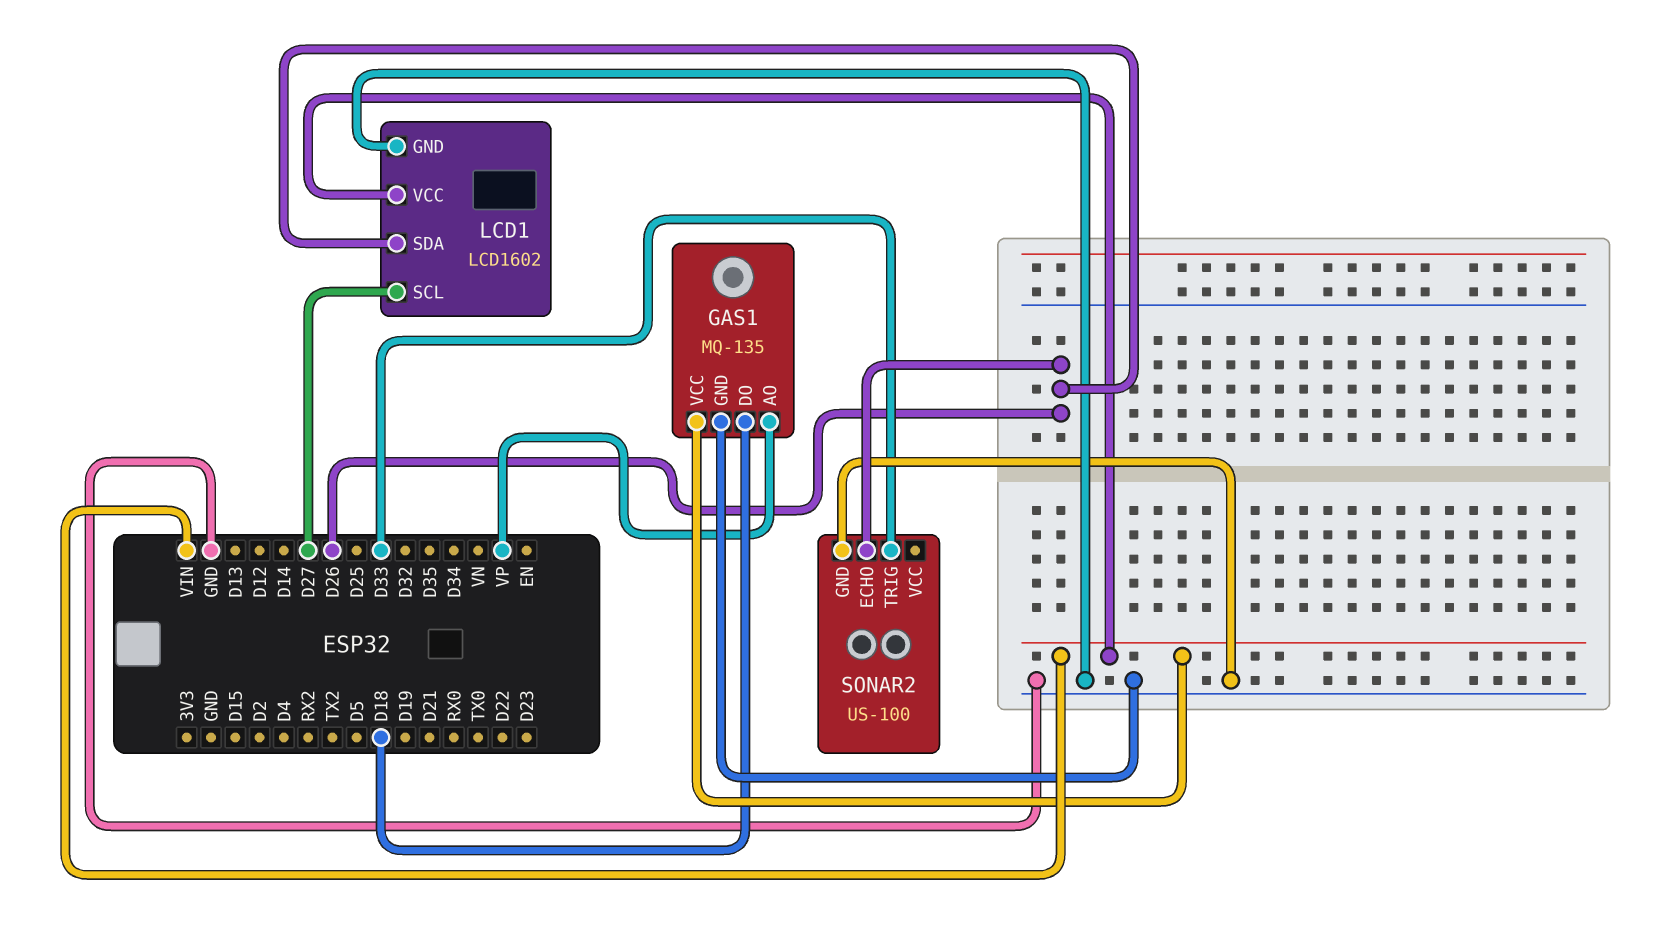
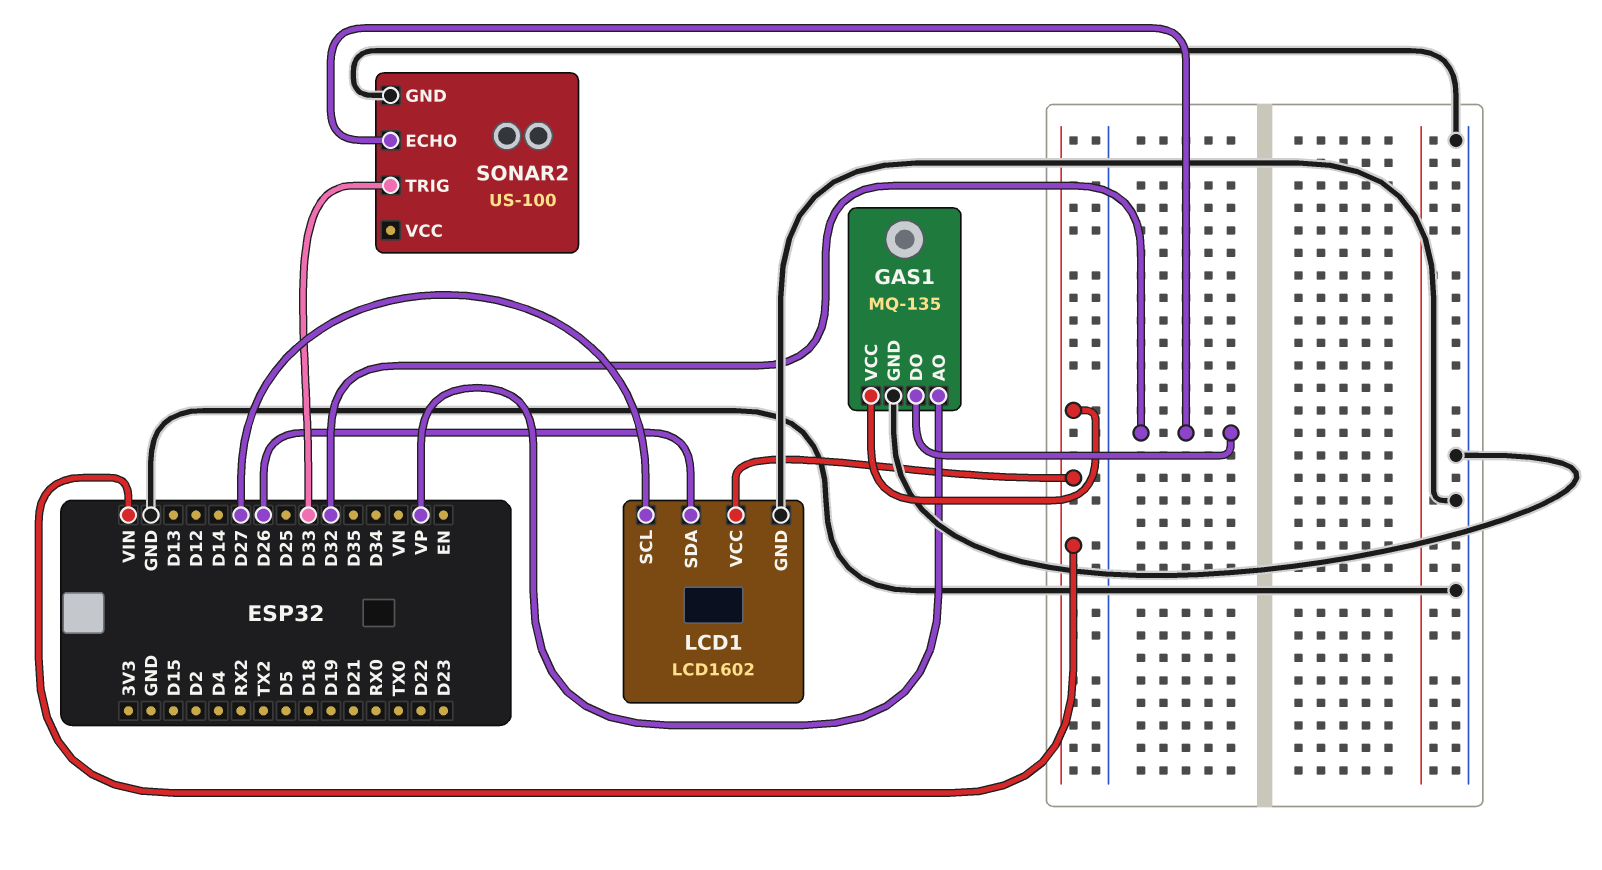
GAS1 pin DO: D18 -> D32
SONAR2 pin ECHO: D26 -> D32

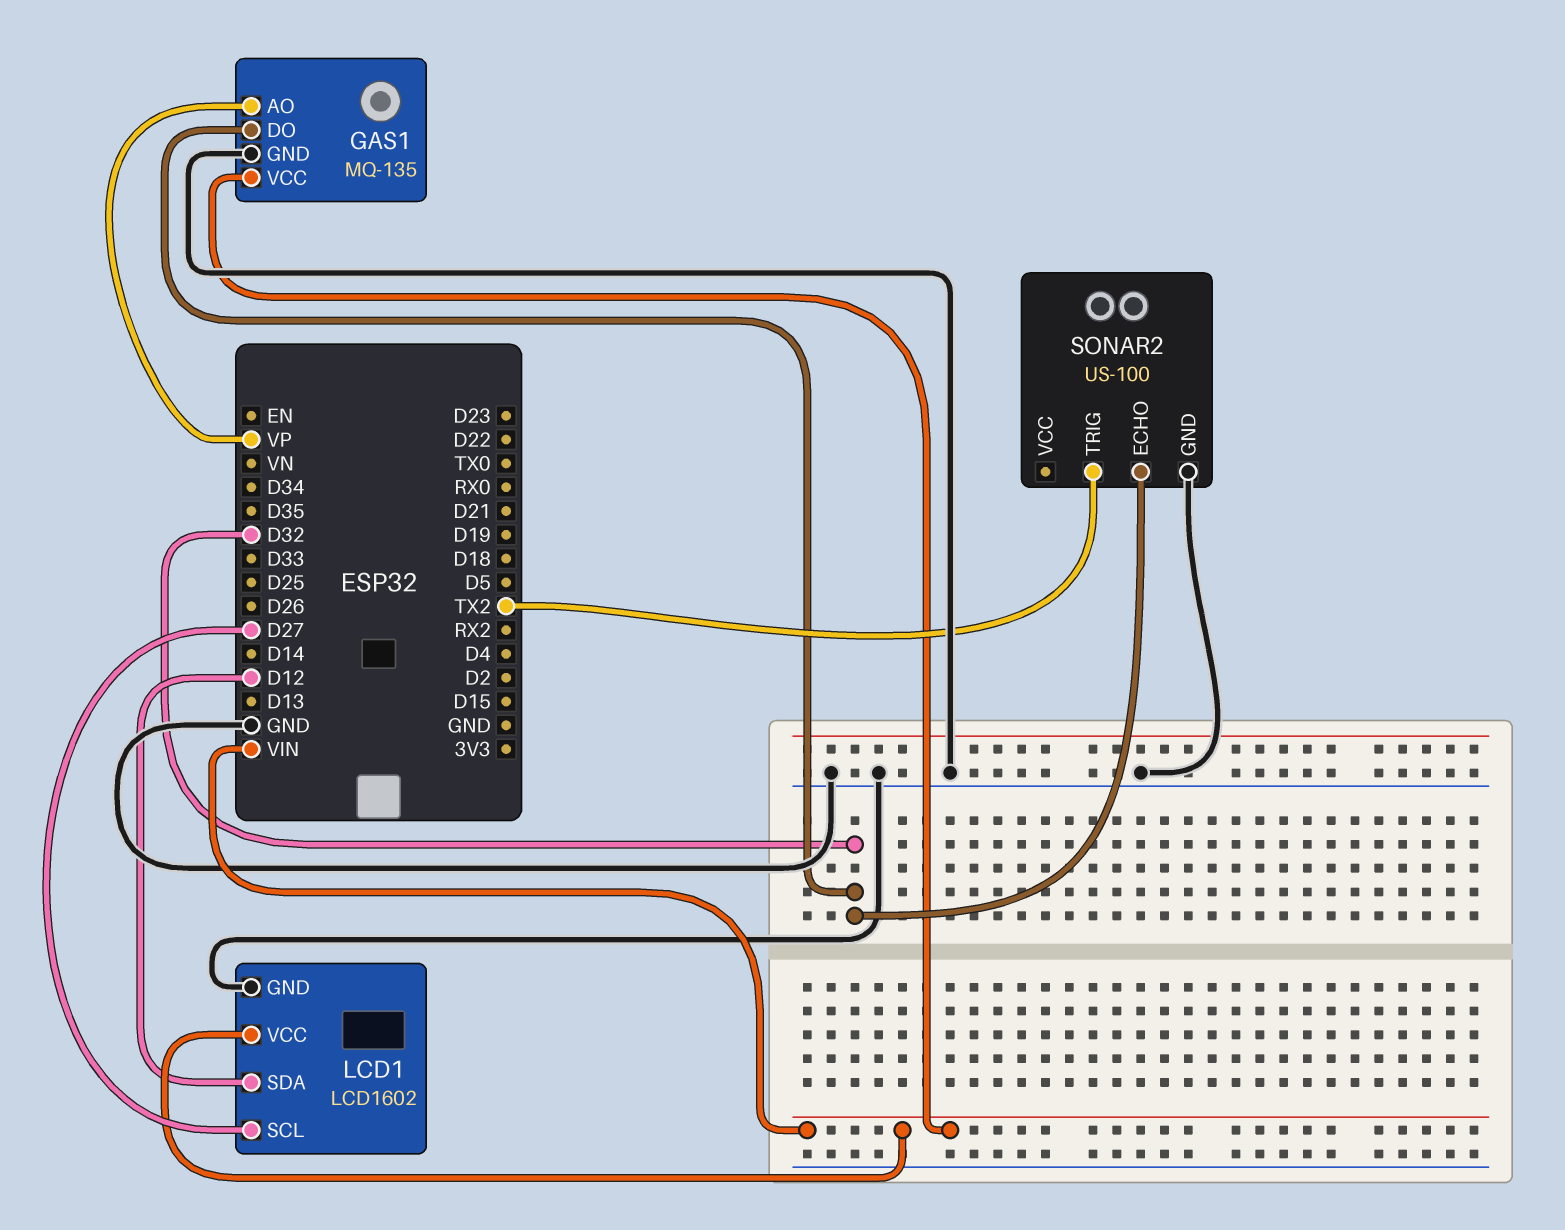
LCD1 pin SDA: D26 -> D12
SONAR2 pin TRIG: D33 -> TX2

